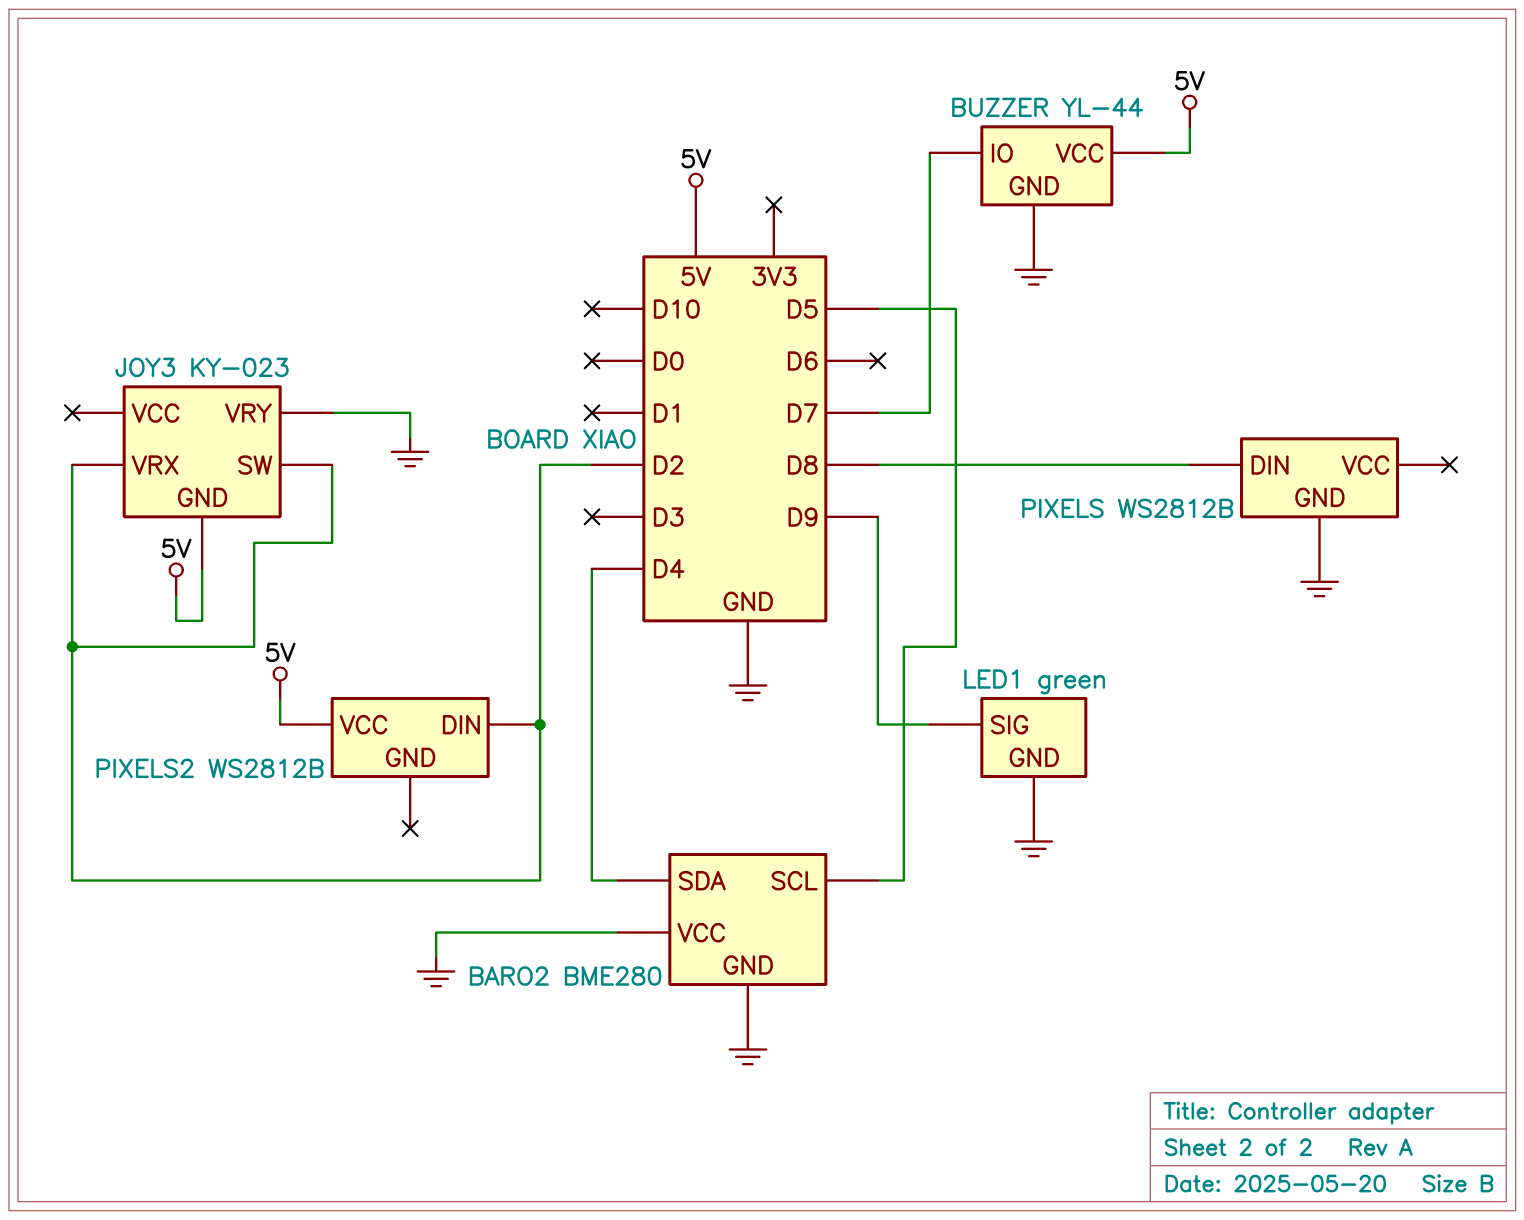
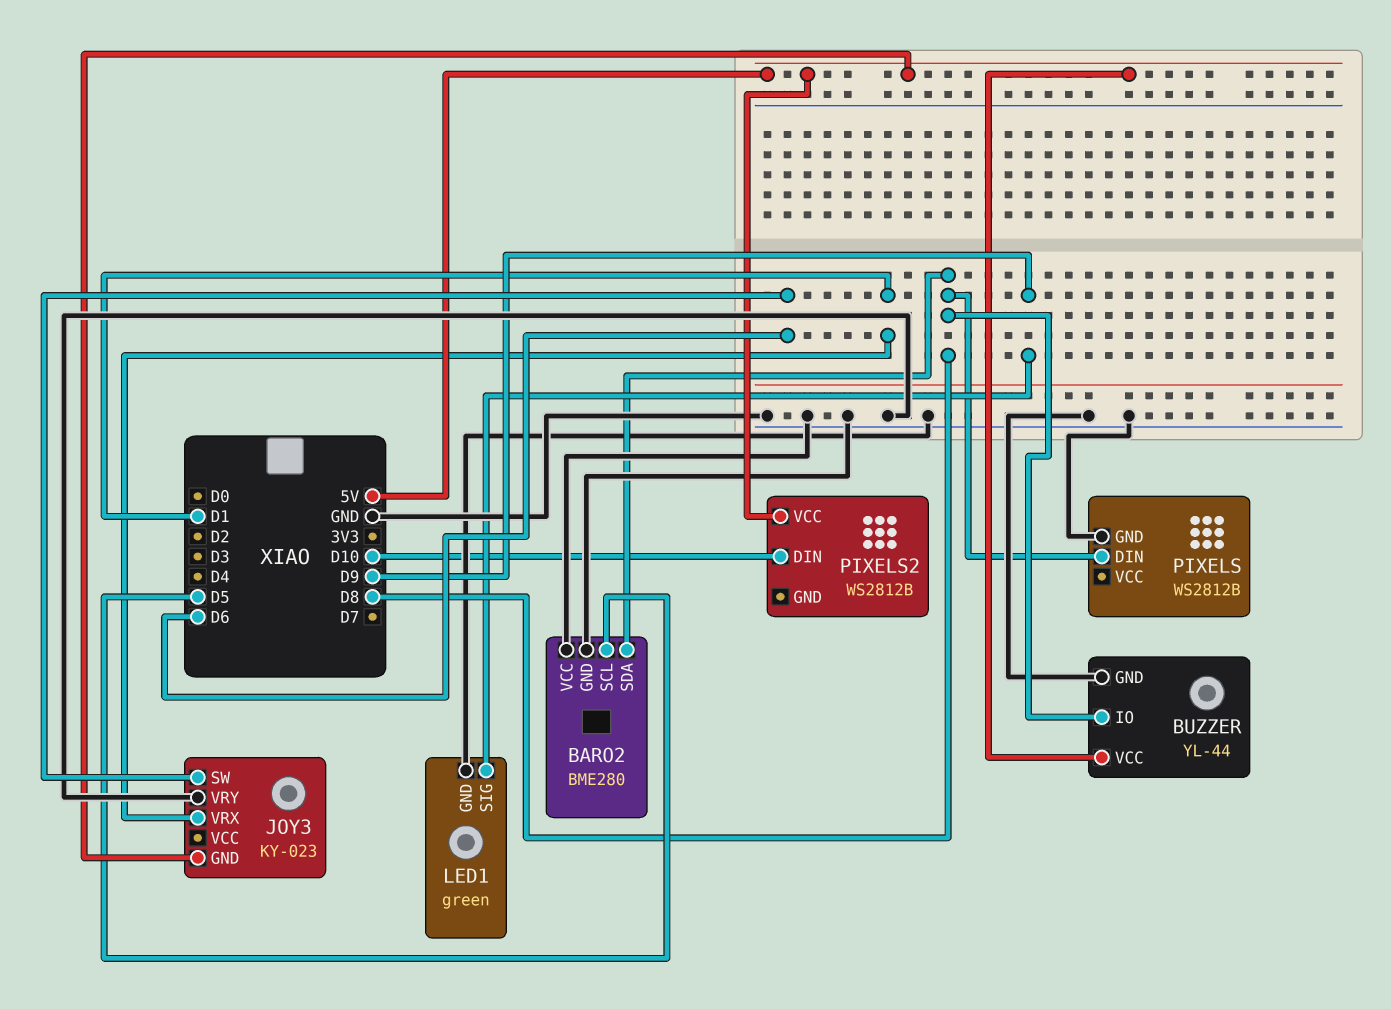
BARO2 pin SDA: D4 -> D8
BUZZER pin IO: D7 -> D8
JOY3 pin SW: D2 -> D6
JOY3 pin VRX: D2 -> D1
PIXELS2 pin DIN: D2 -> D10

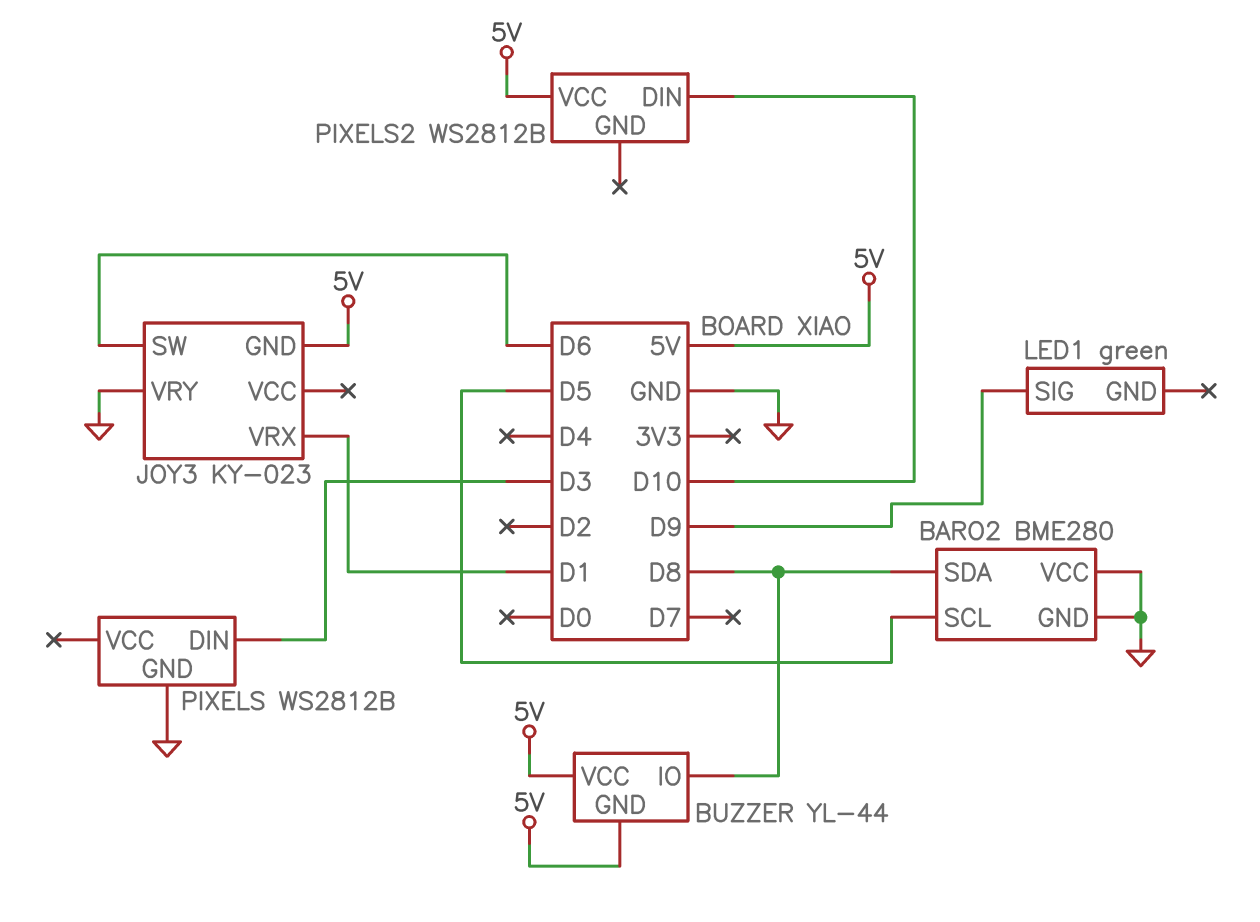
BUZZER pin GND: GND -> 5V
LED1 pin GND: GND -> none
PIXELS pin DIN: D8 -> D3

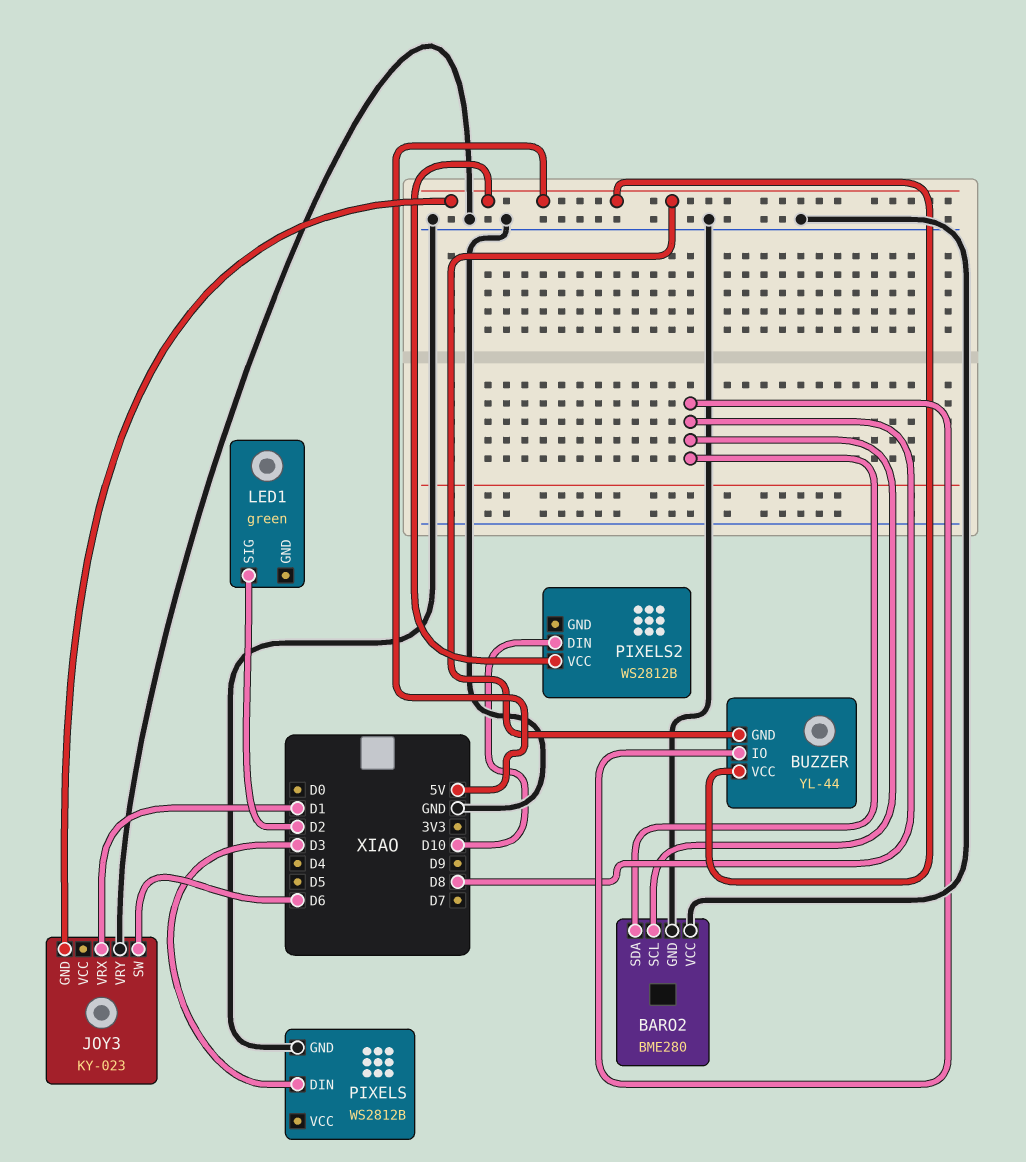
BARO2 pin SCL: D5 -> D8
LED1 pin SIG: D9 -> D2

